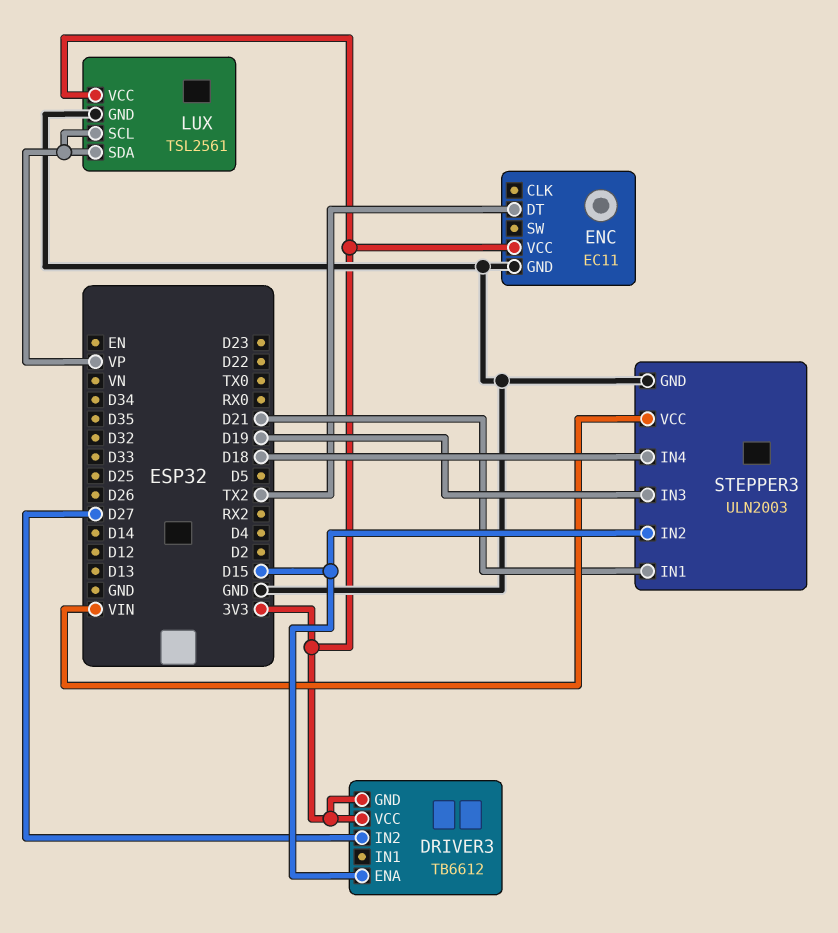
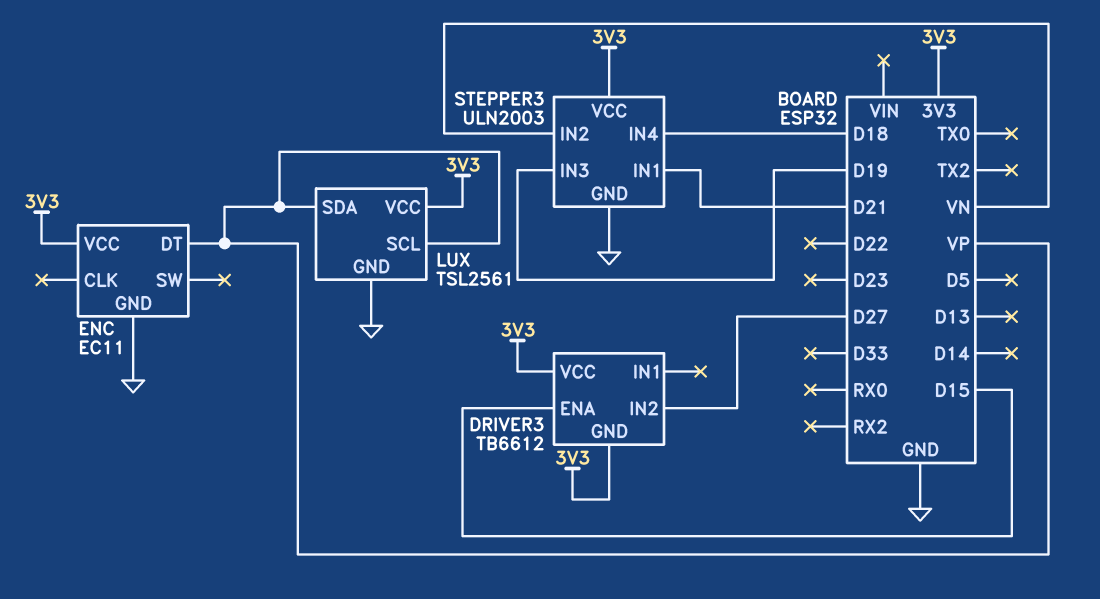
ENC pin DT: TX2 -> VP
STEPPER3 pin IN2: D15 -> VN
STEPPER3 pin VCC: VIN -> 3V3

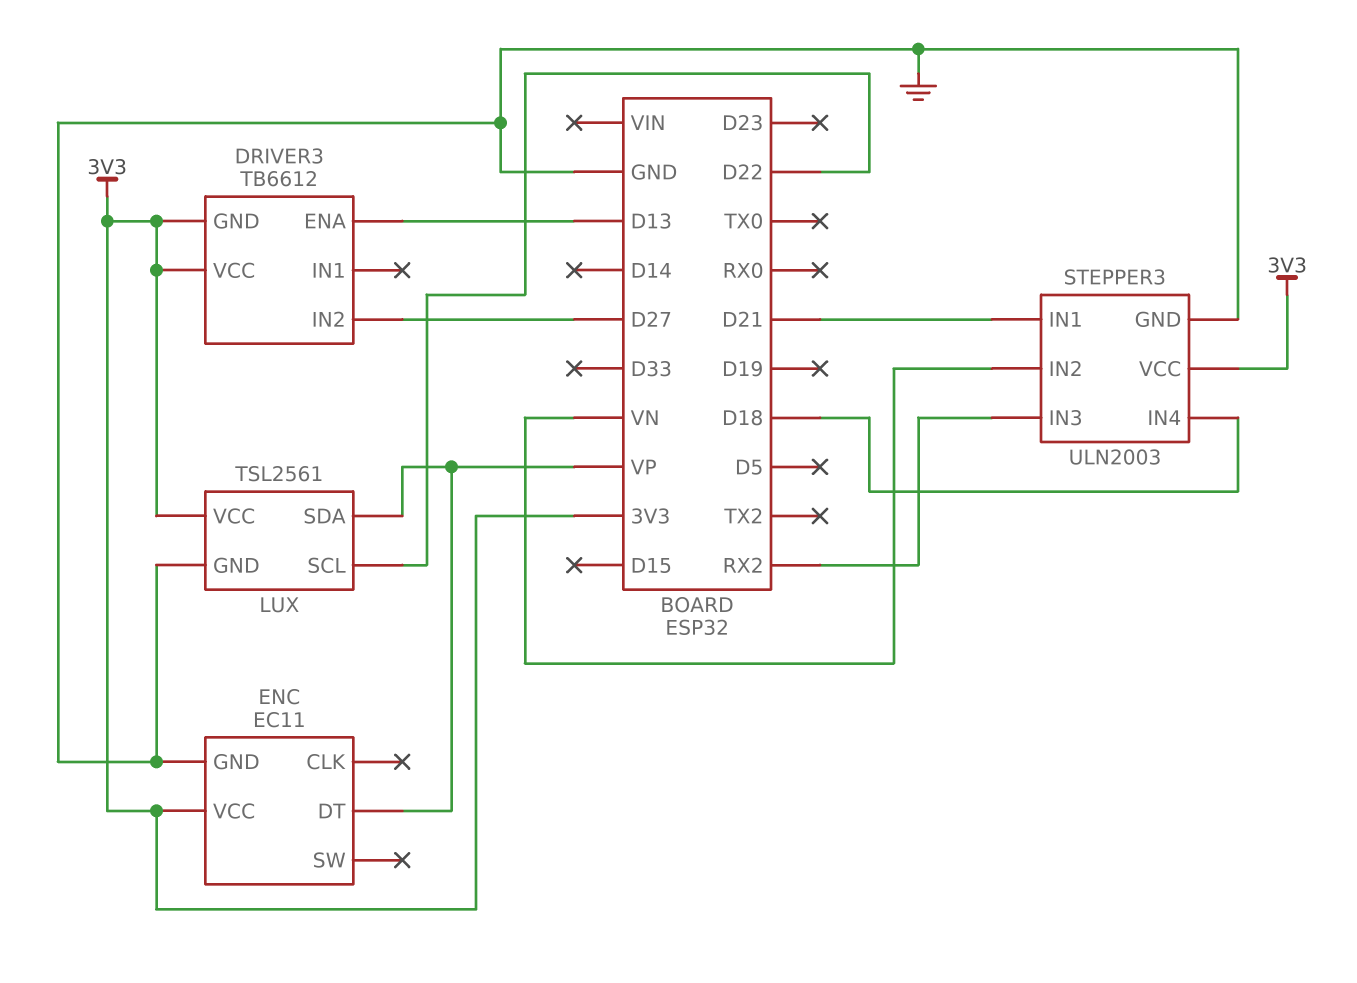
DRIVER3 pin ENA: D15 -> D13
LUX pin SCL: VP -> D22
STEPPER3 pin IN3: D19 -> RX2

